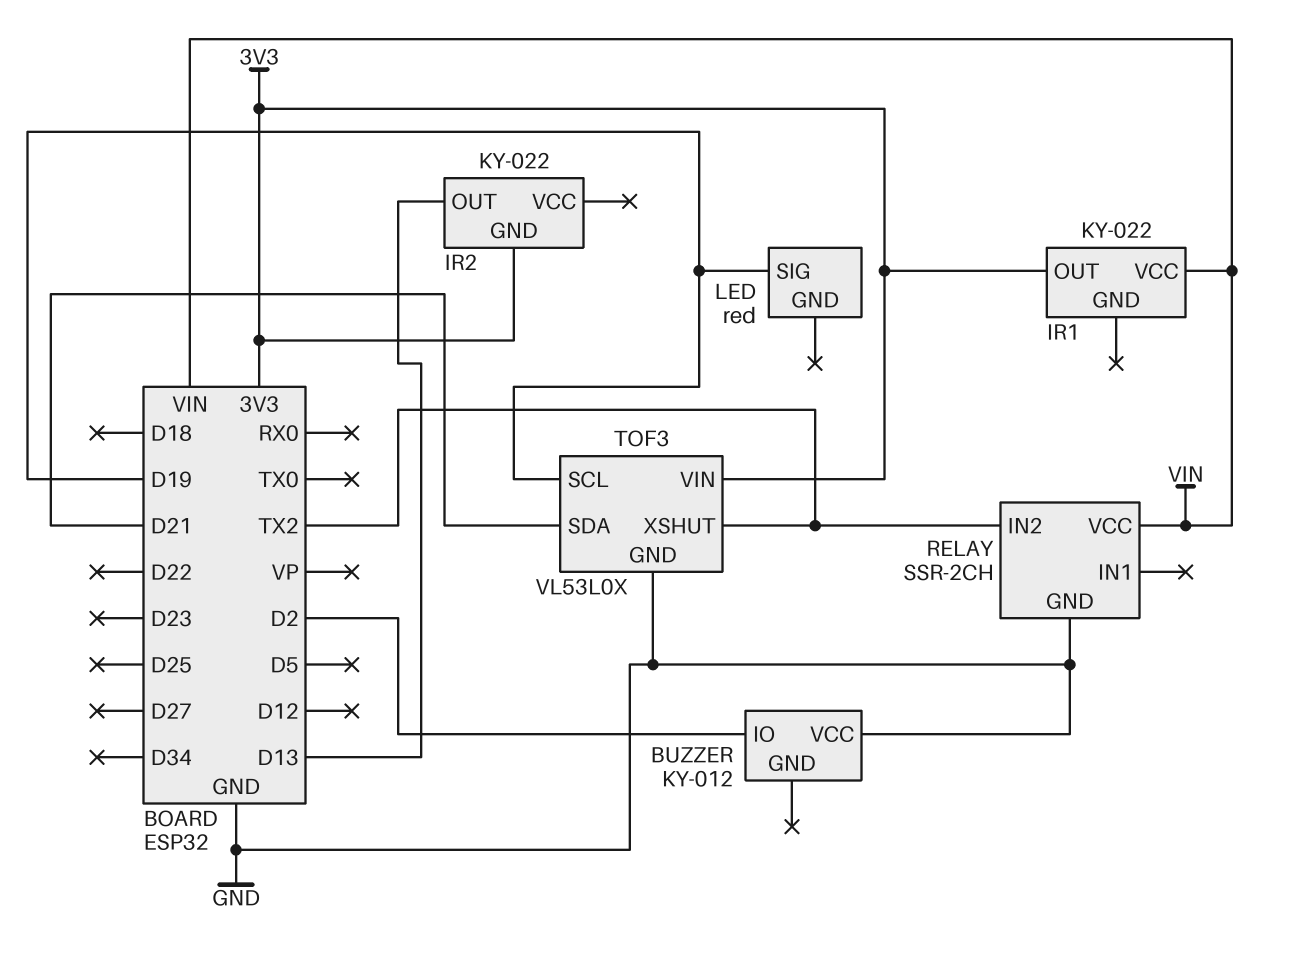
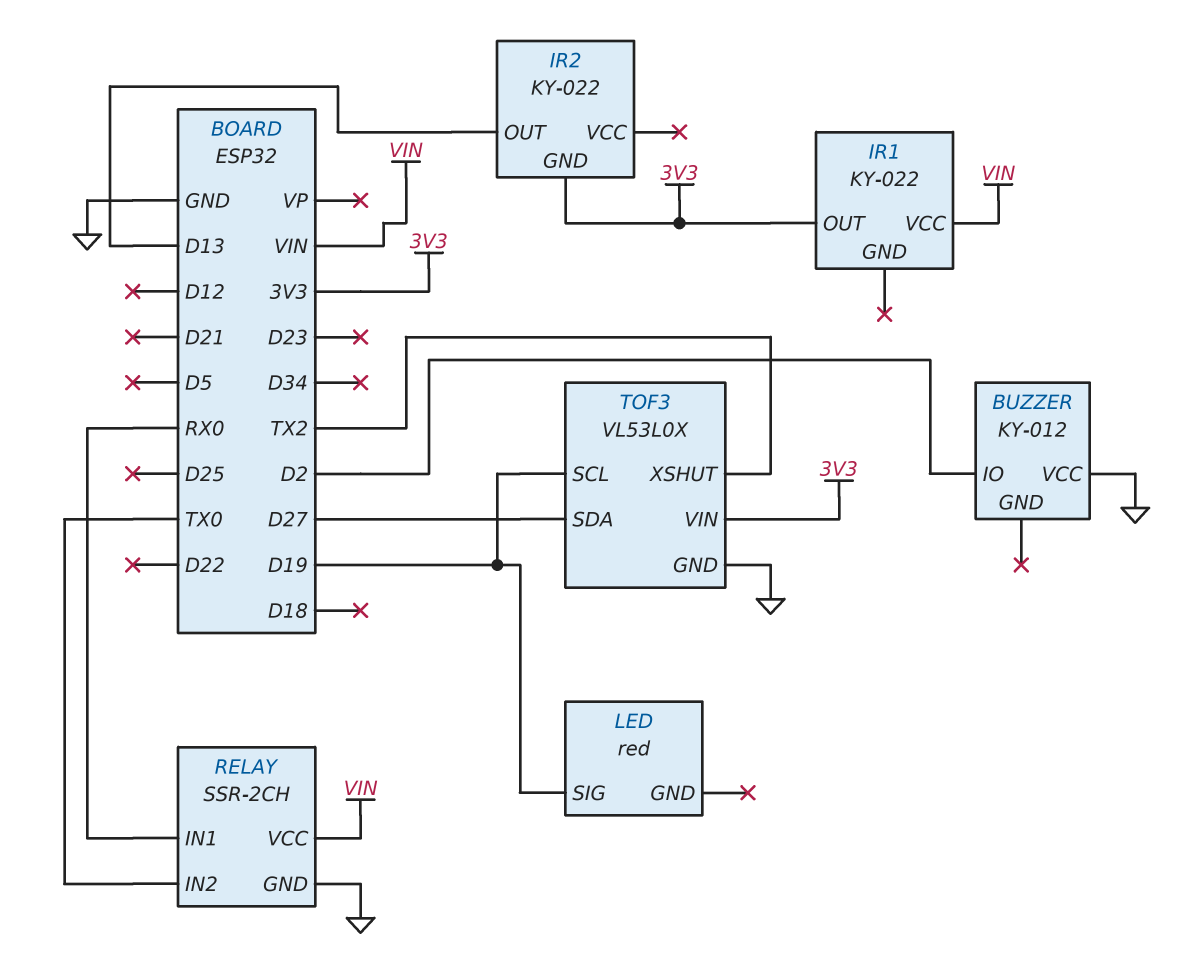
RELAY pin IN1: none -> RX0
RELAY pin IN2: TX2 -> TX0
TOF3 pin SDA: D21 -> D27

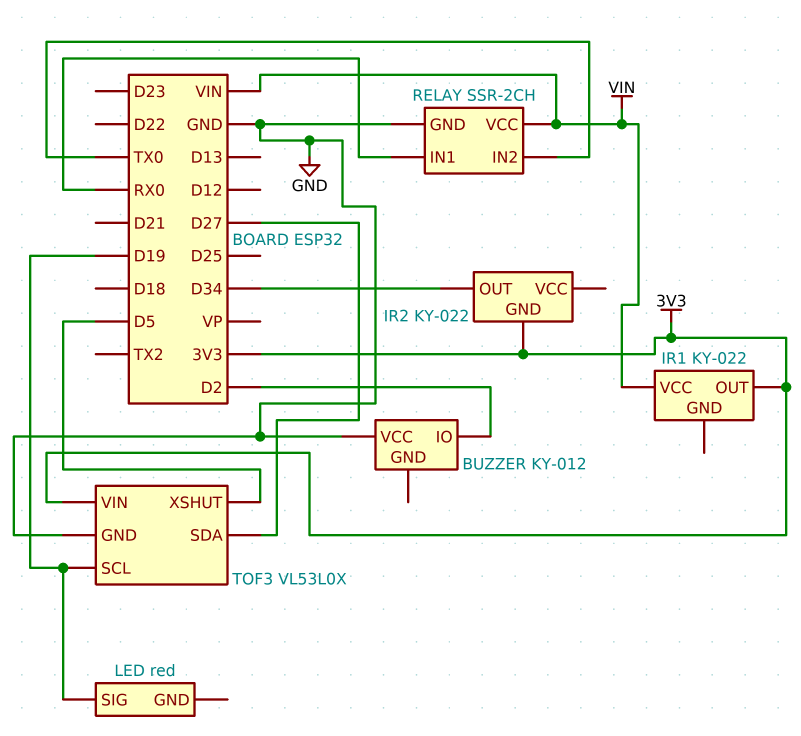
IR2 pin OUT: D13 -> D34
TOF3 pin XSHUT: TX2 -> D5

